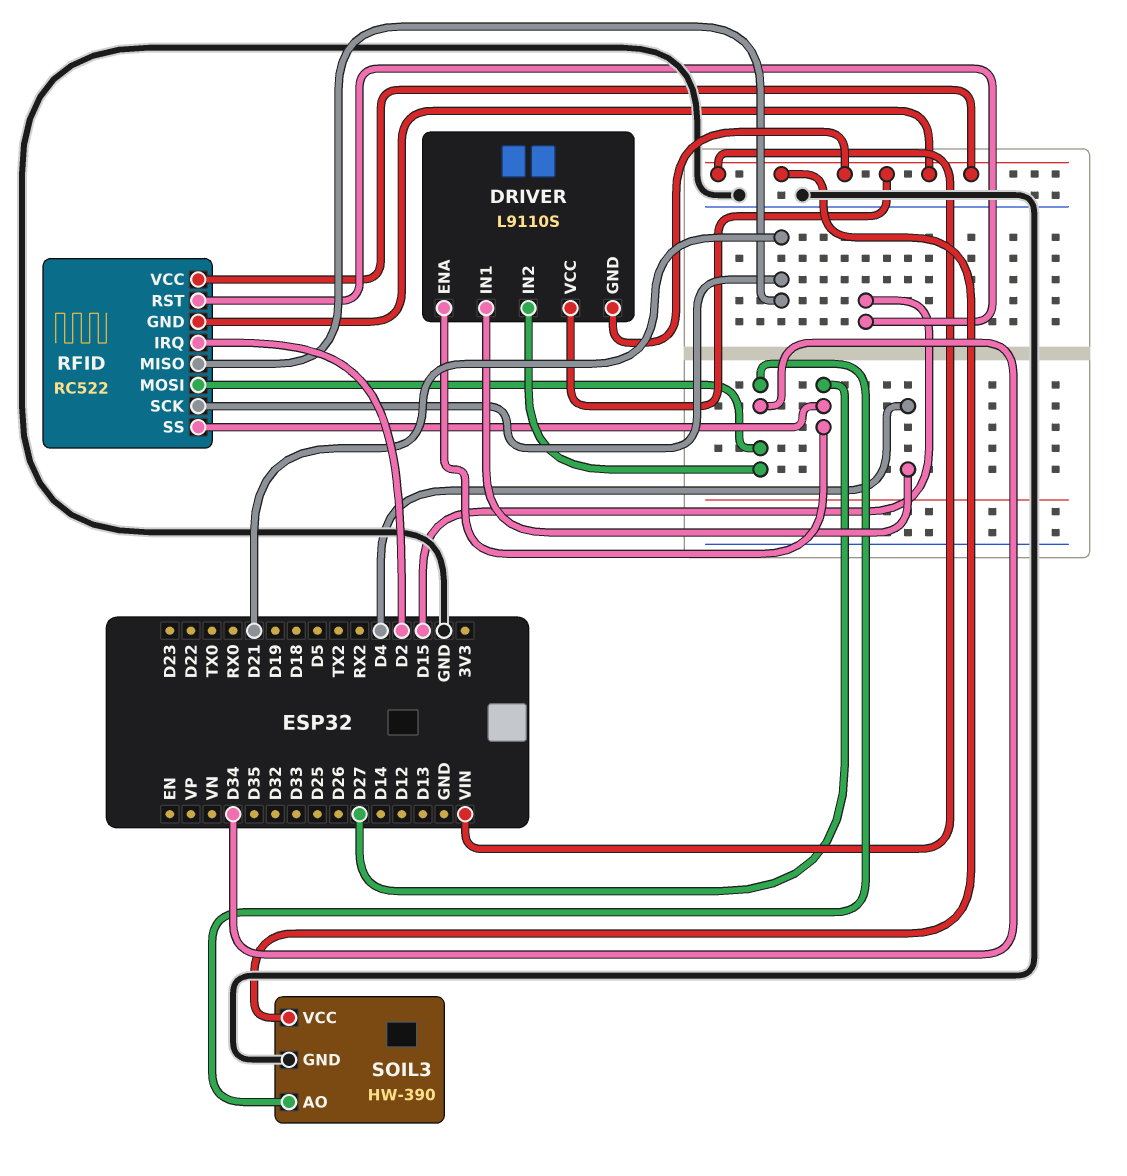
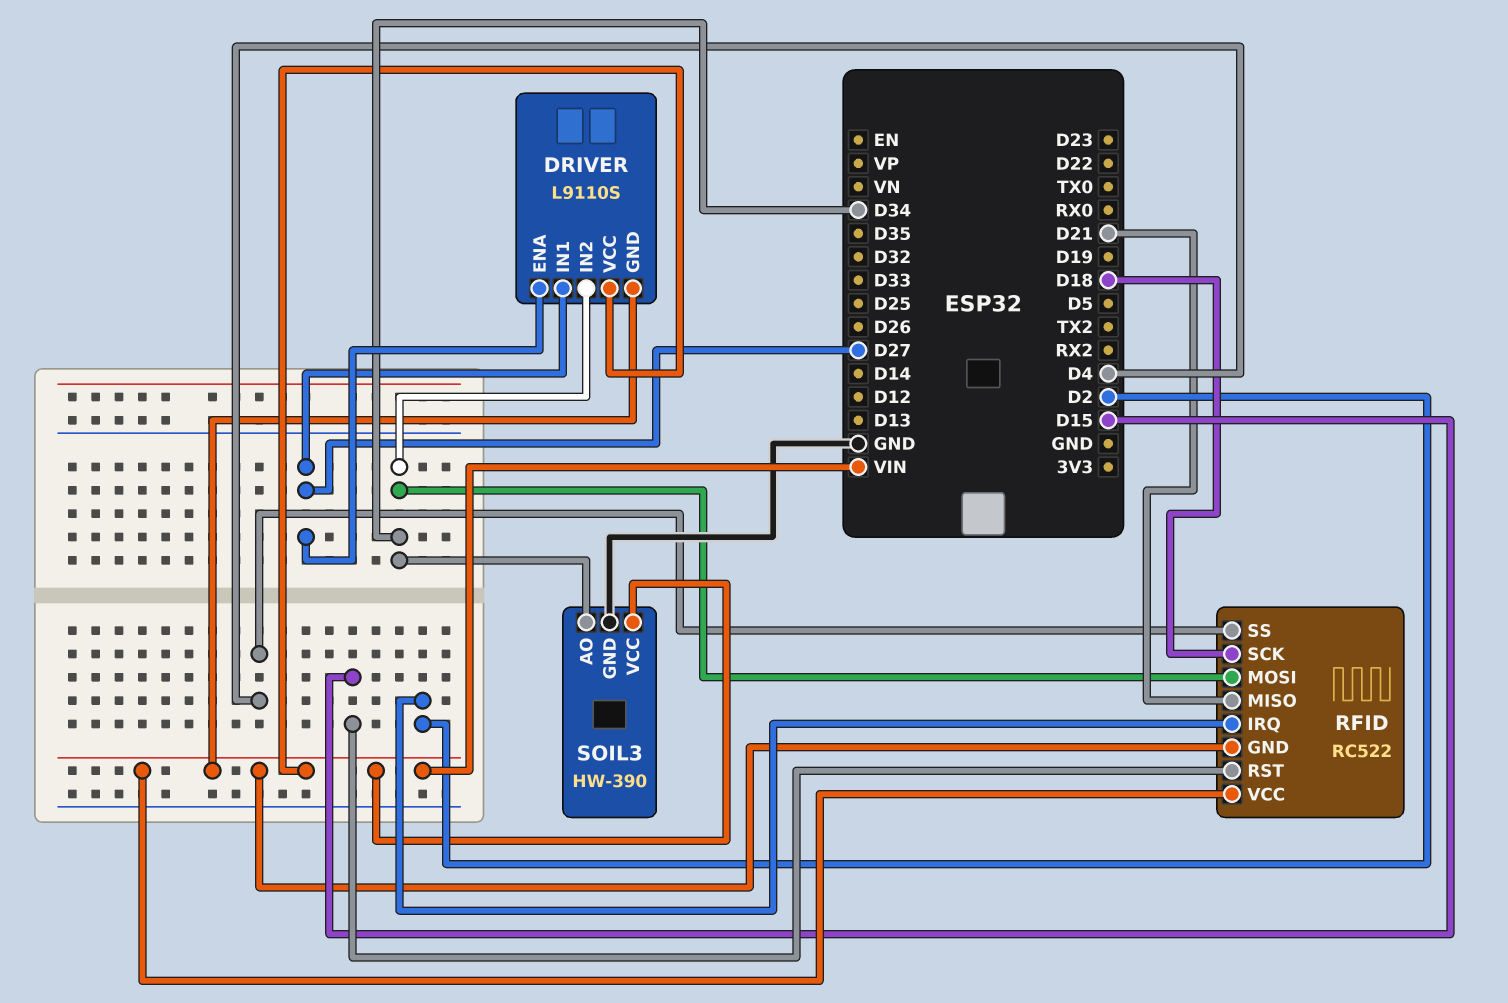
DRIVER pin IN1: D4 -> D27
RFID pin SCK: D21 -> D18
RFID pin SS: D27 -> D4

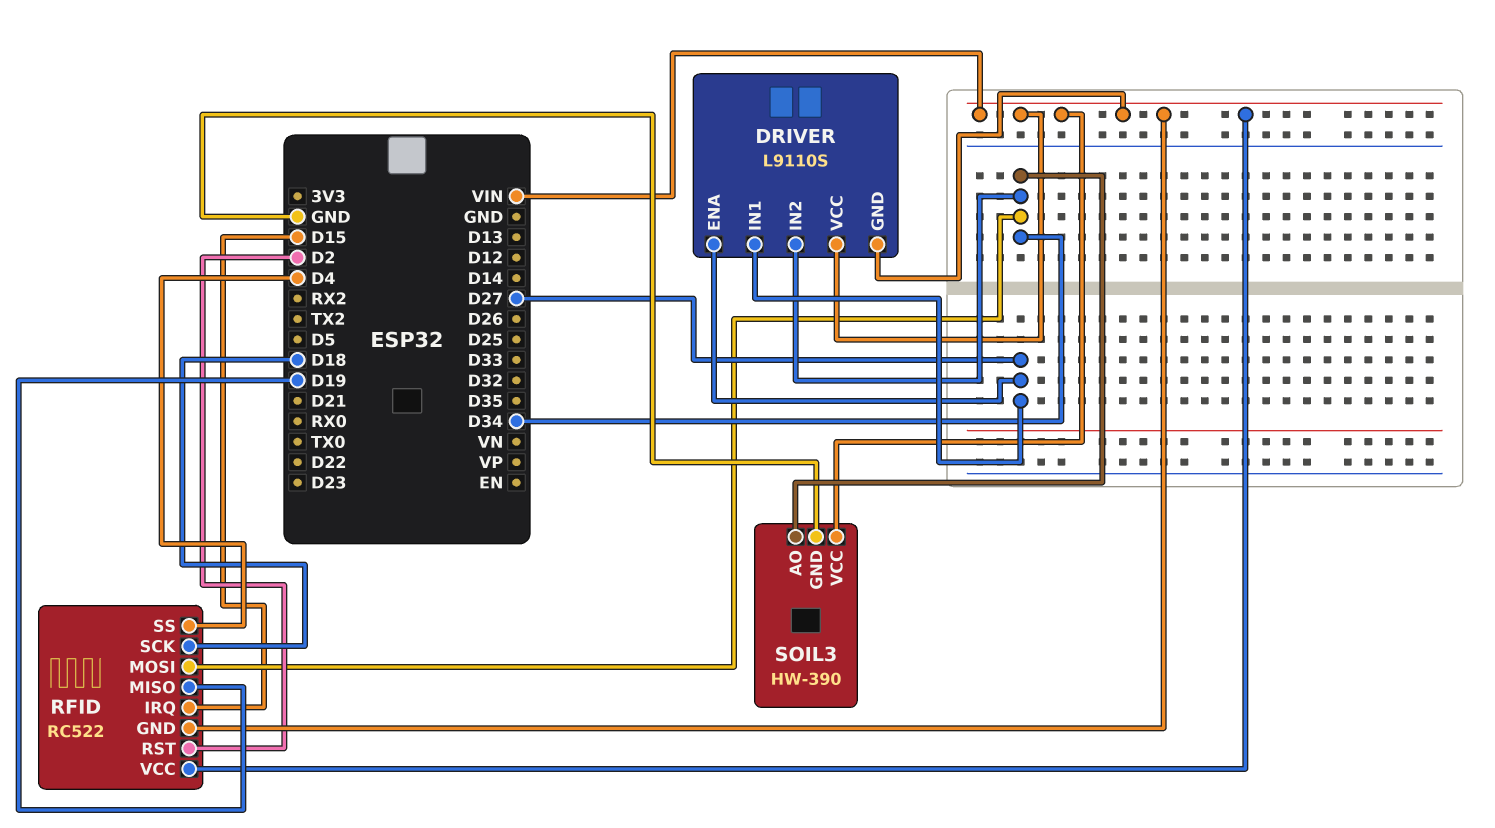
RFID pin IRQ: D2 -> D15
RFID pin MISO: D21 -> D19
RFID pin RST: D15 -> D2

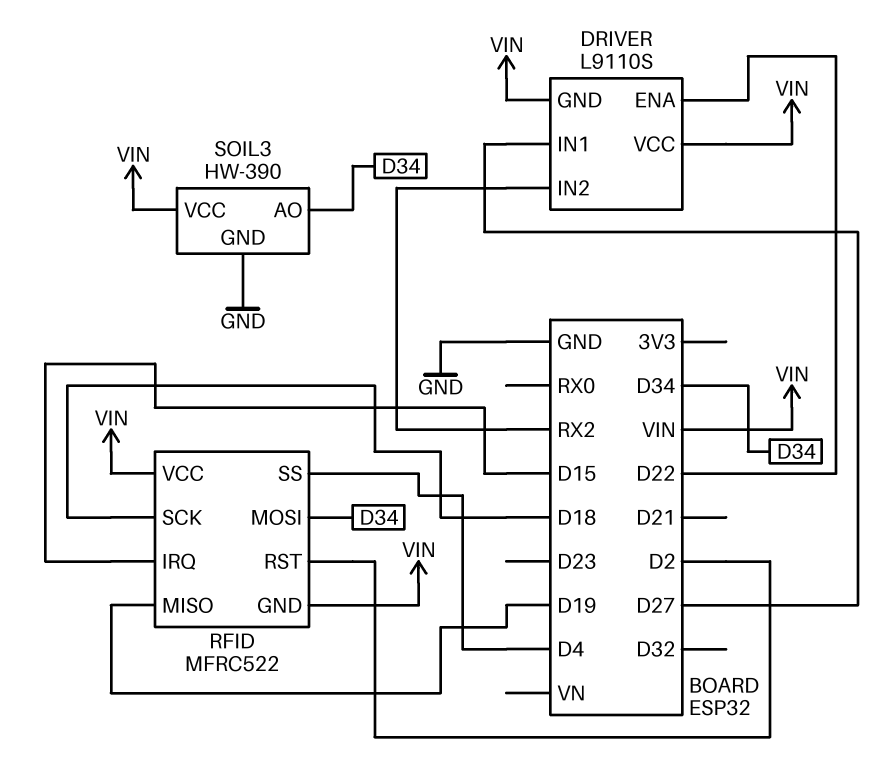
DRIVER pin ENA: D27 -> D22
DRIVER pin IN2: D34 -> RX2
RFID: RC522 -> MFRC522

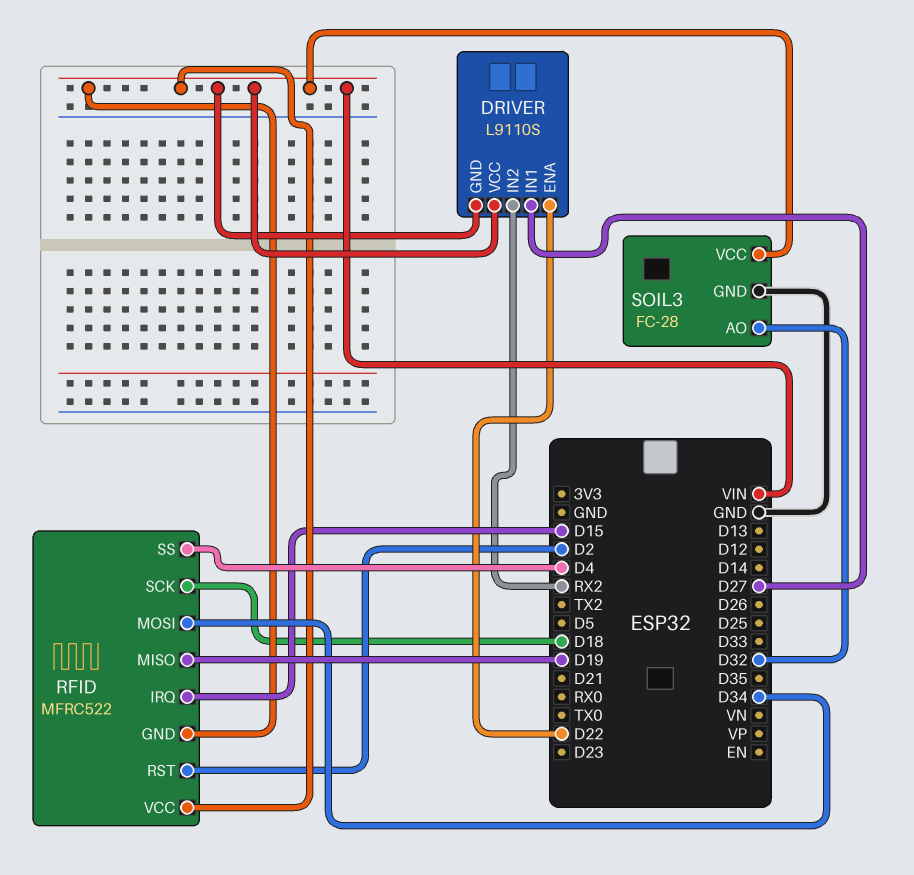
SOIL3: HW-390 -> FC-28
SOIL3 pin AO: D34 -> D32

